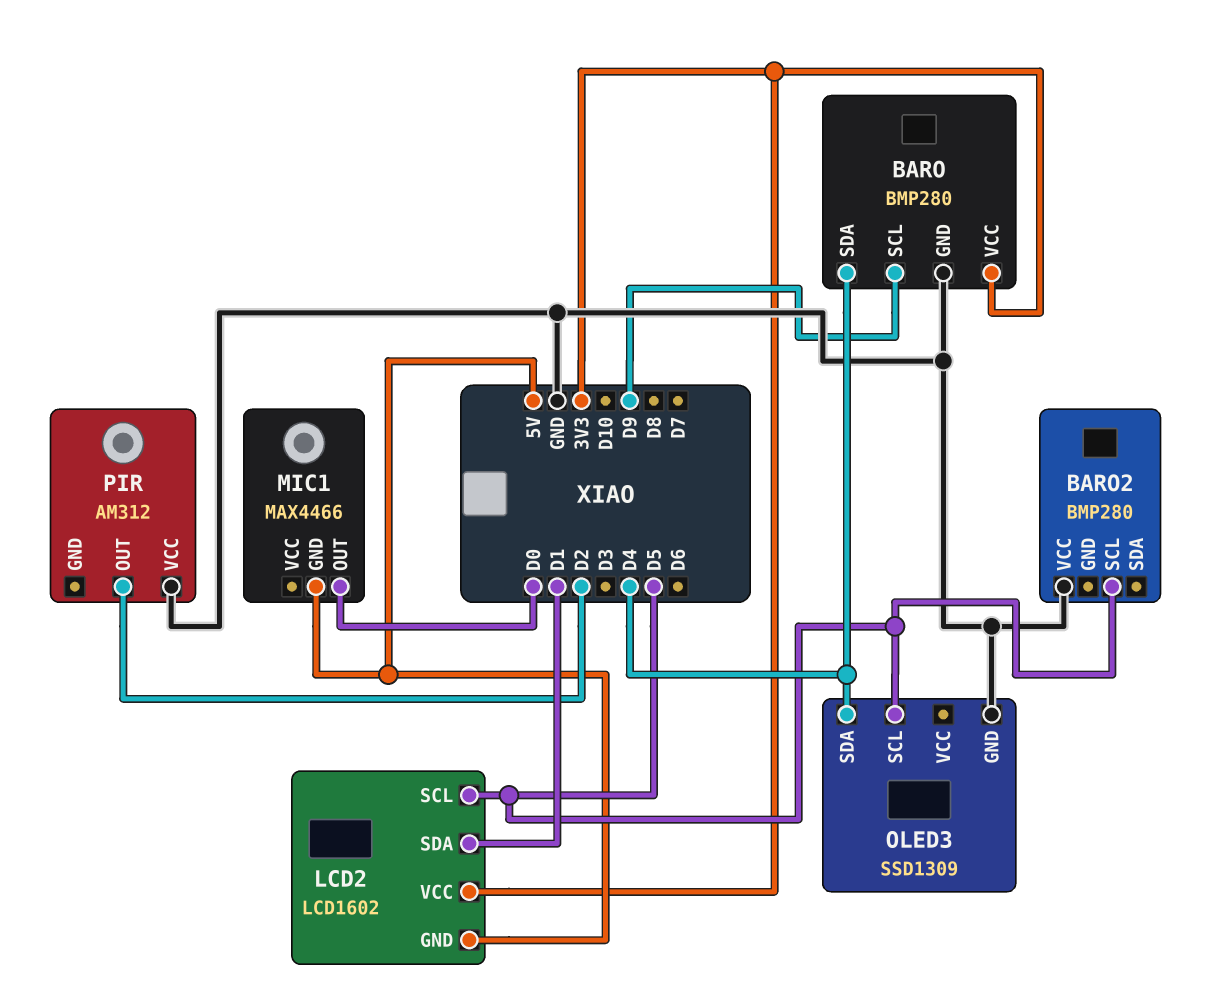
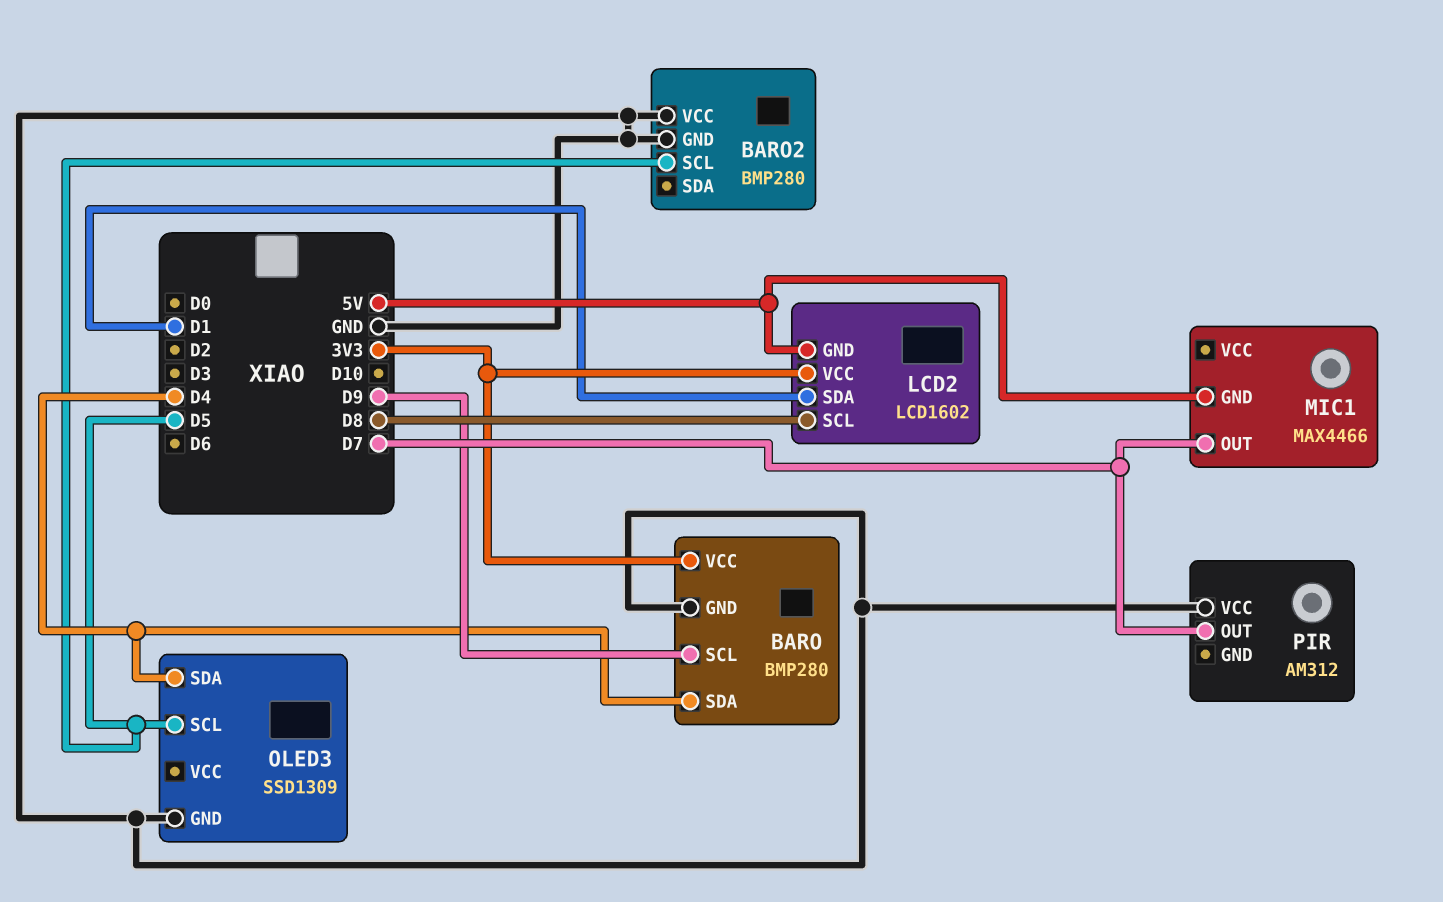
BARO2 pin GND: none -> GND
LCD2 pin SCL: D5 -> D8
MIC1 pin OUT: D0 -> D7
PIR pin OUT: D2 -> D7

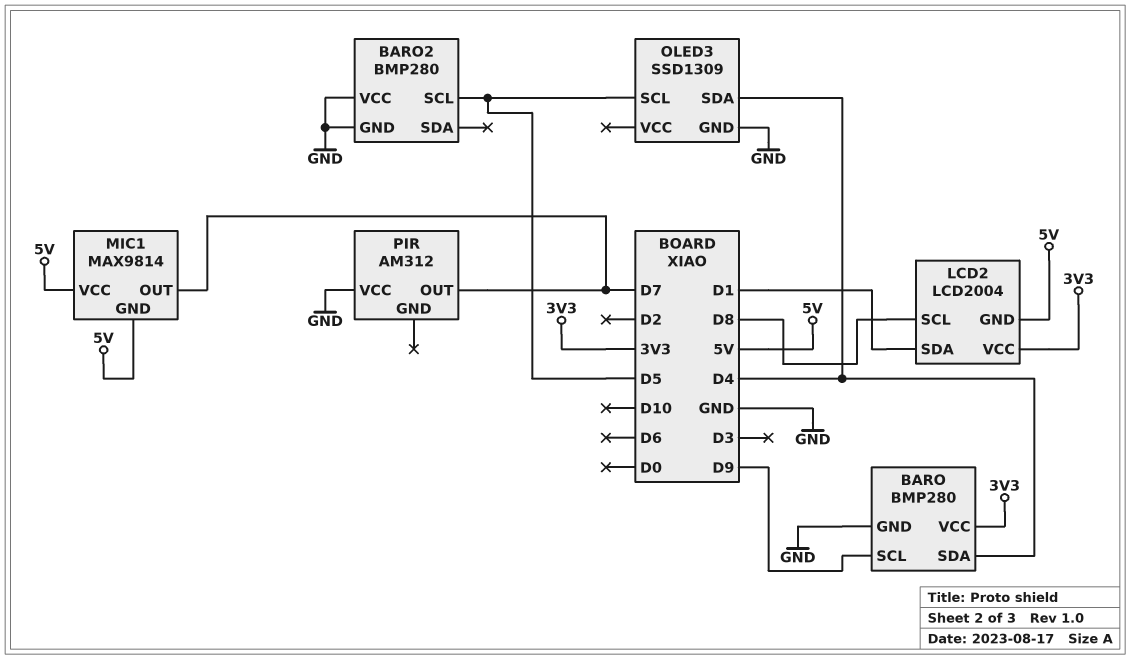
LCD2: LCD1602 -> LCD2004
MIC1: MAX4466 -> MAX9814
MIC1 pin VCC: none -> 5V

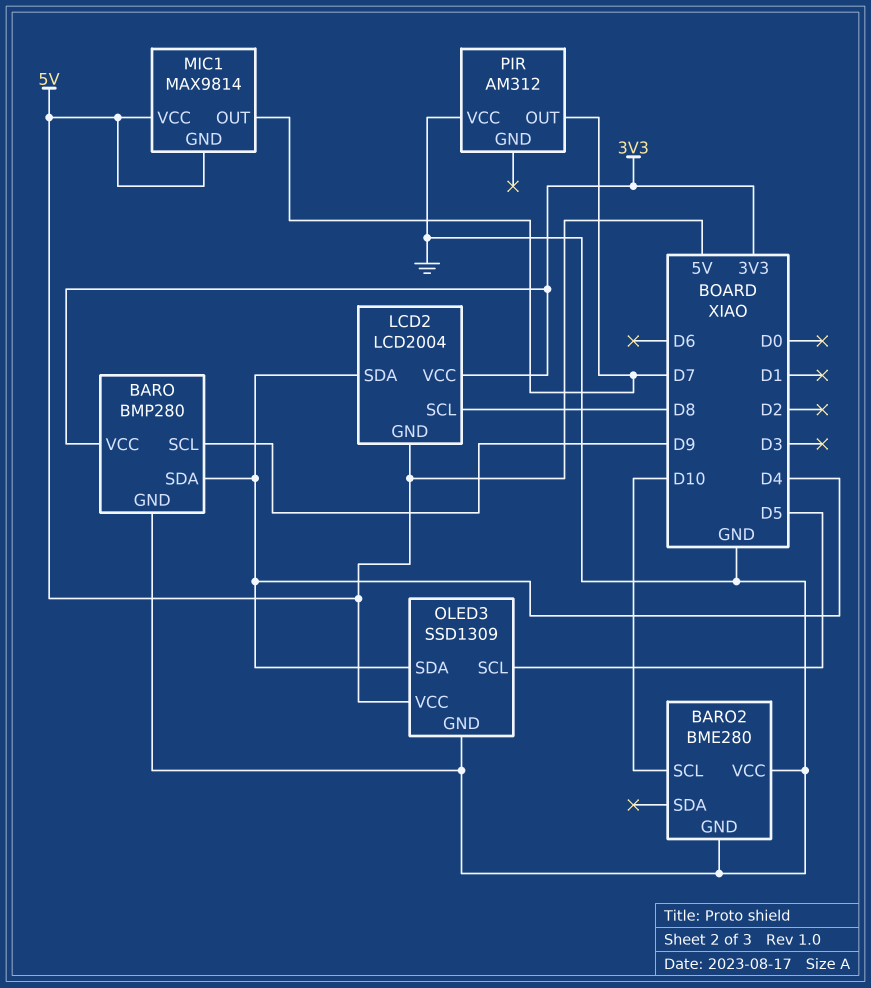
BARO2: BMP280 -> BME280
BARO2 pin SCL: D5 -> D10
LCD2 pin SDA: D1 -> D4
OLED3 pin VCC: none -> 5V

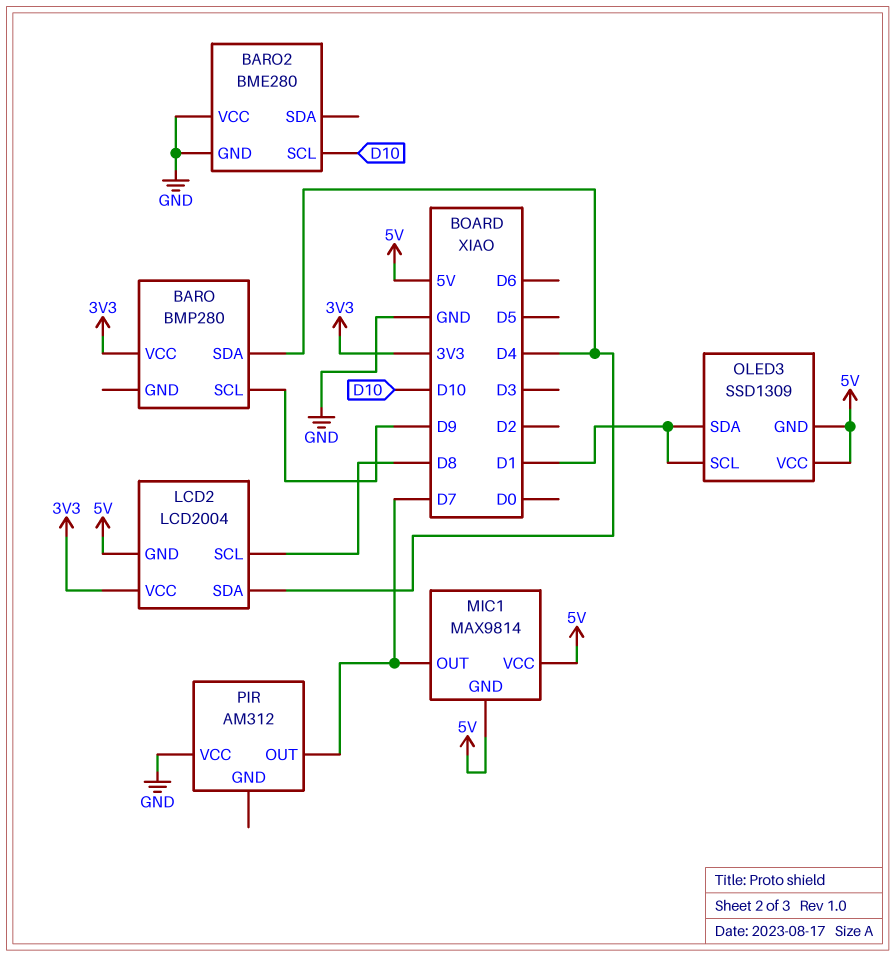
BARO pin GND: GND -> none
OLED3 pin GND: GND -> 5V
OLED3 pin SCL: D5 -> D1
OLED3 pin SDA: D4 -> D1

